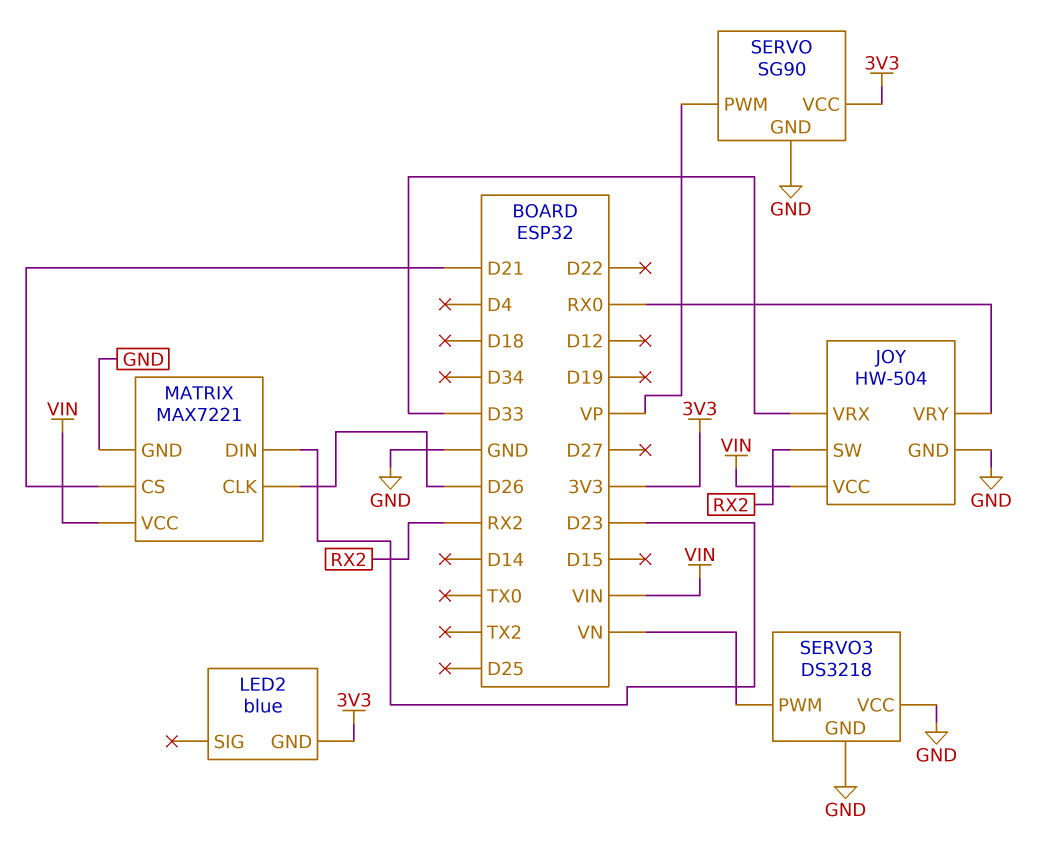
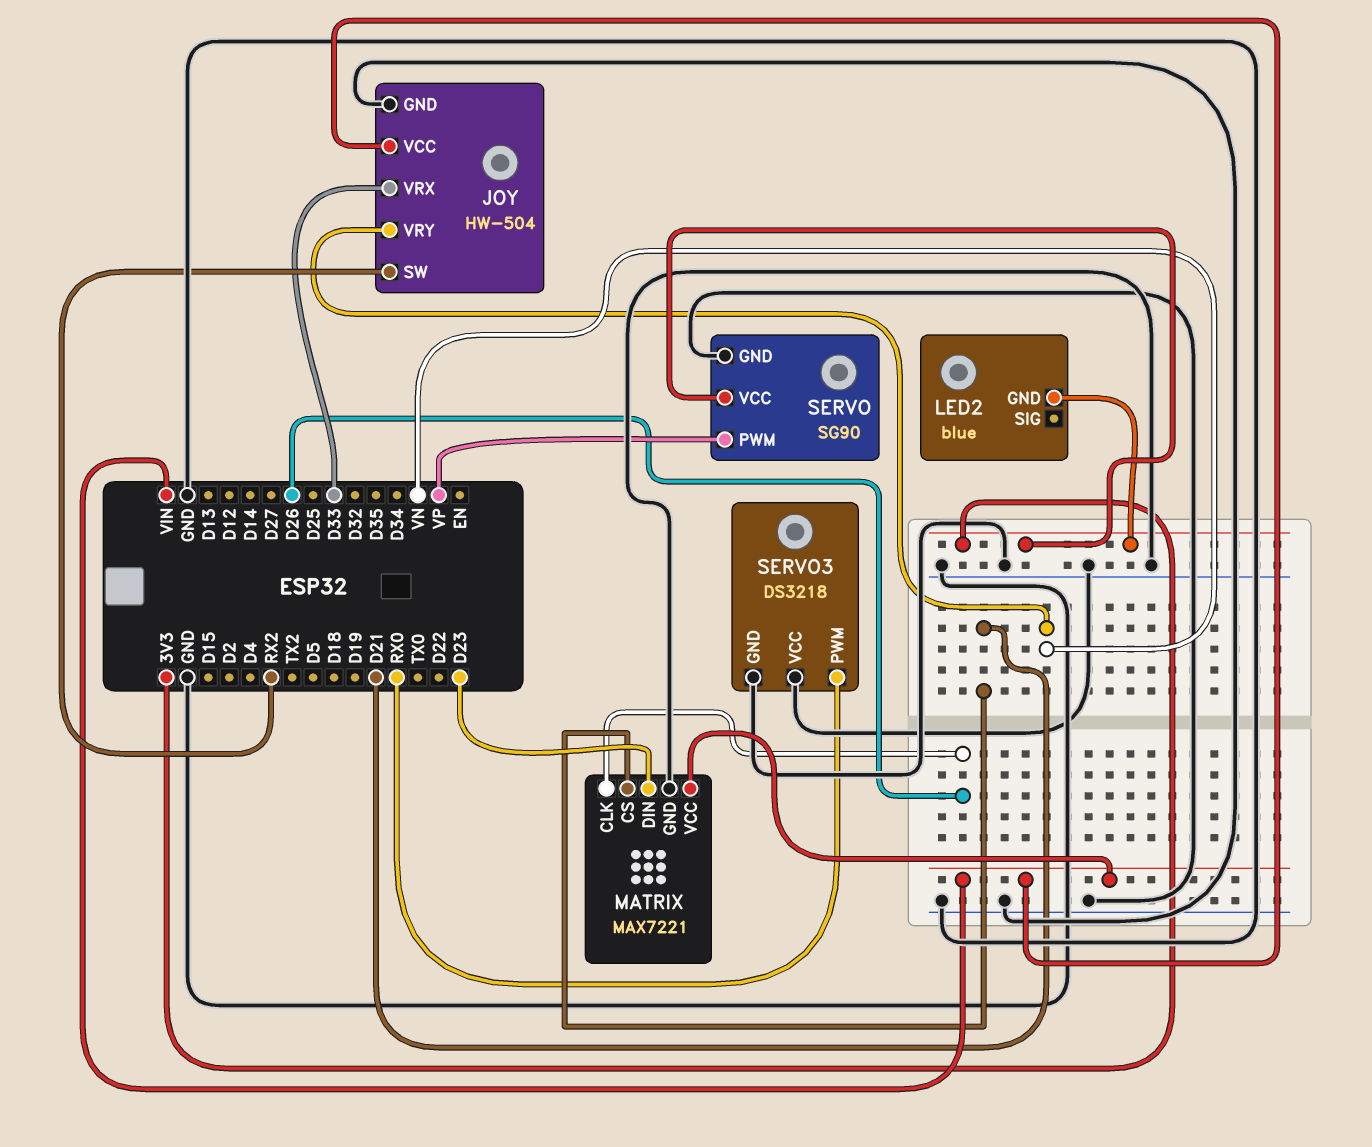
JOY pin VRY: RX0 -> VN
SERVO3 pin PWM: VN -> RX0

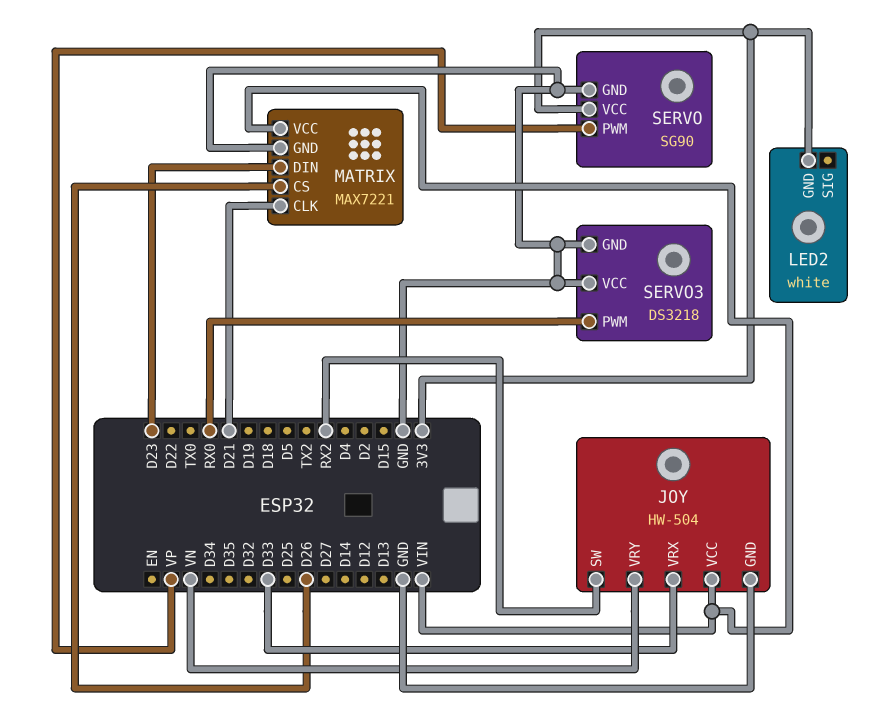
LED2: blue -> white
MATRIX pin CLK: D26 -> D21
MATRIX pin CS: D21 -> D26

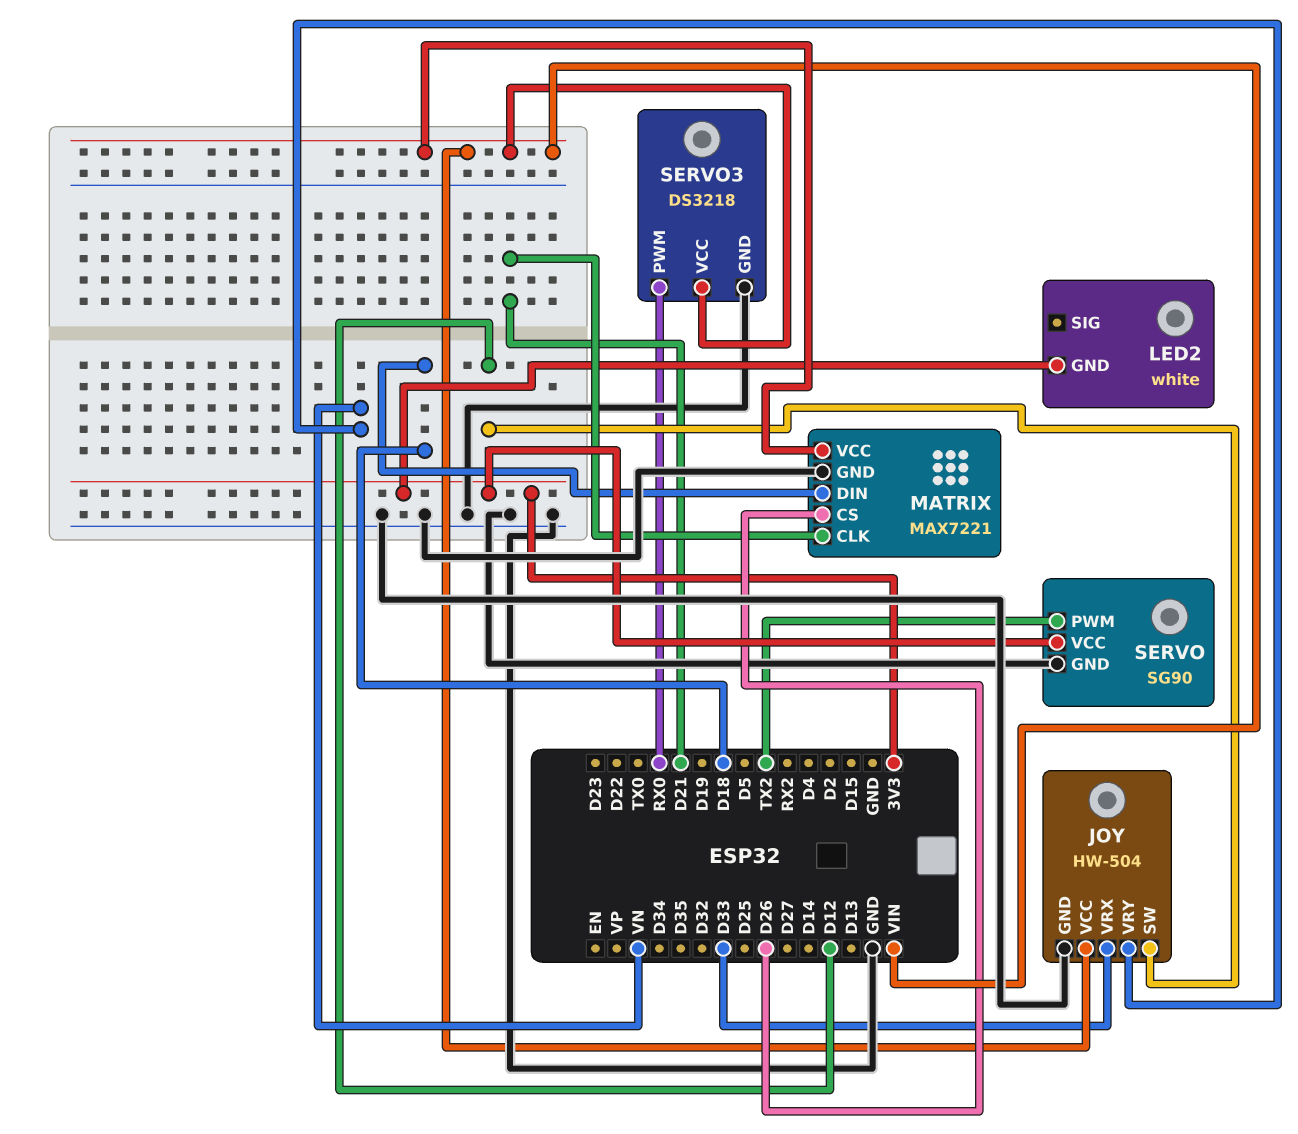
JOY pin SW: RX2 -> D12
MATRIX pin DIN: D23 -> D18
SERVO pin PWM: VP -> TX2
SERVO3 pin VCC: GND -> VIN

